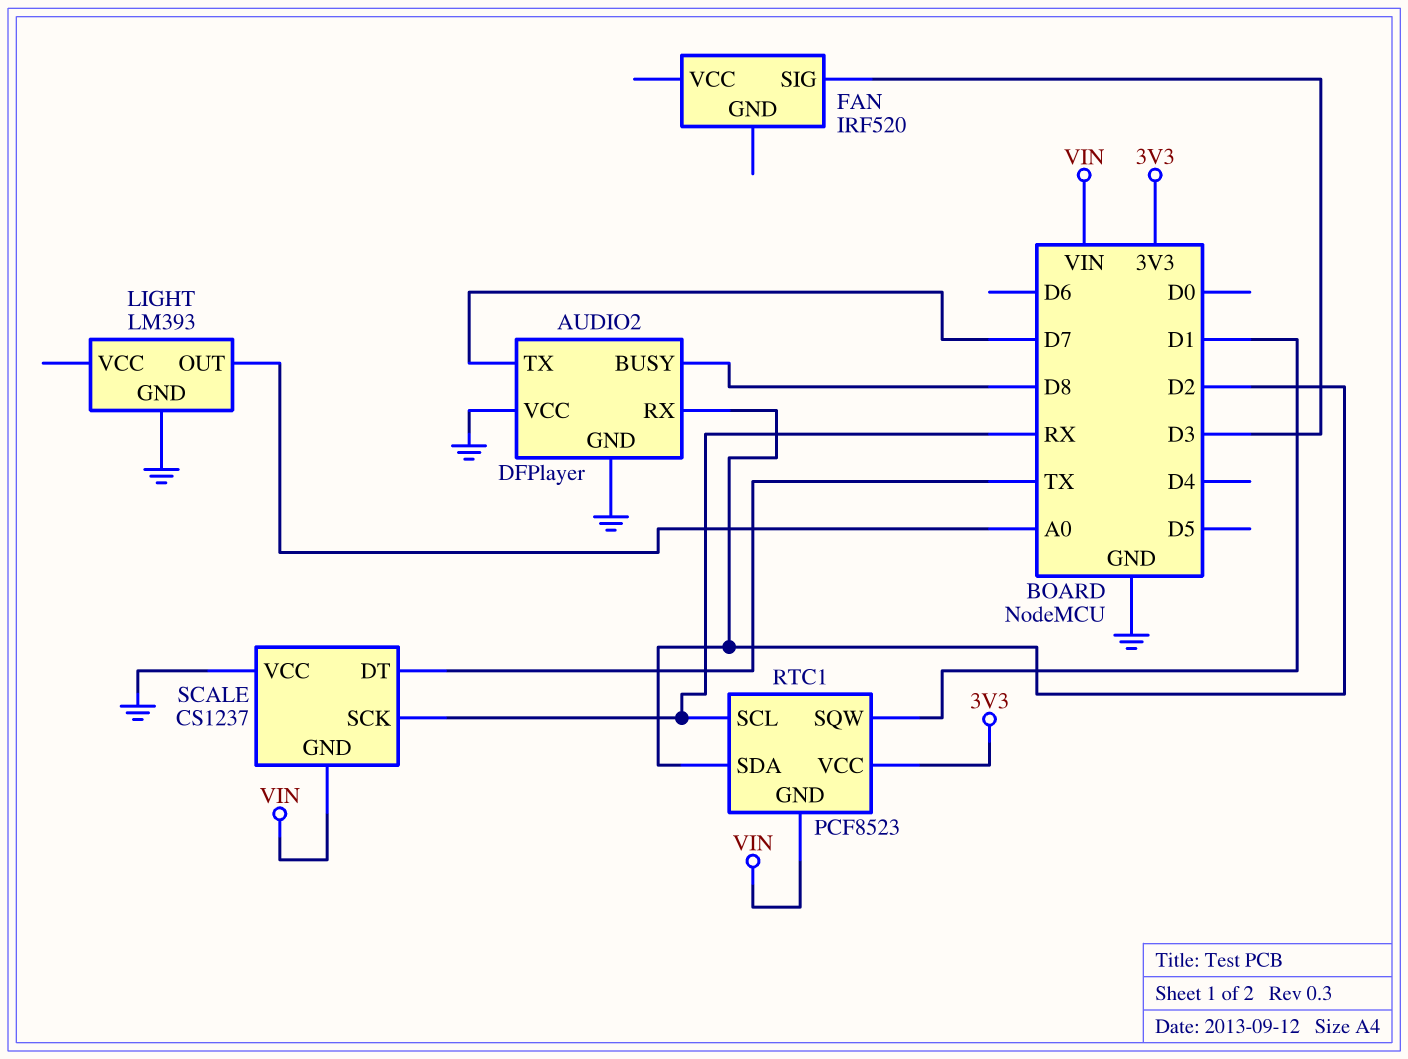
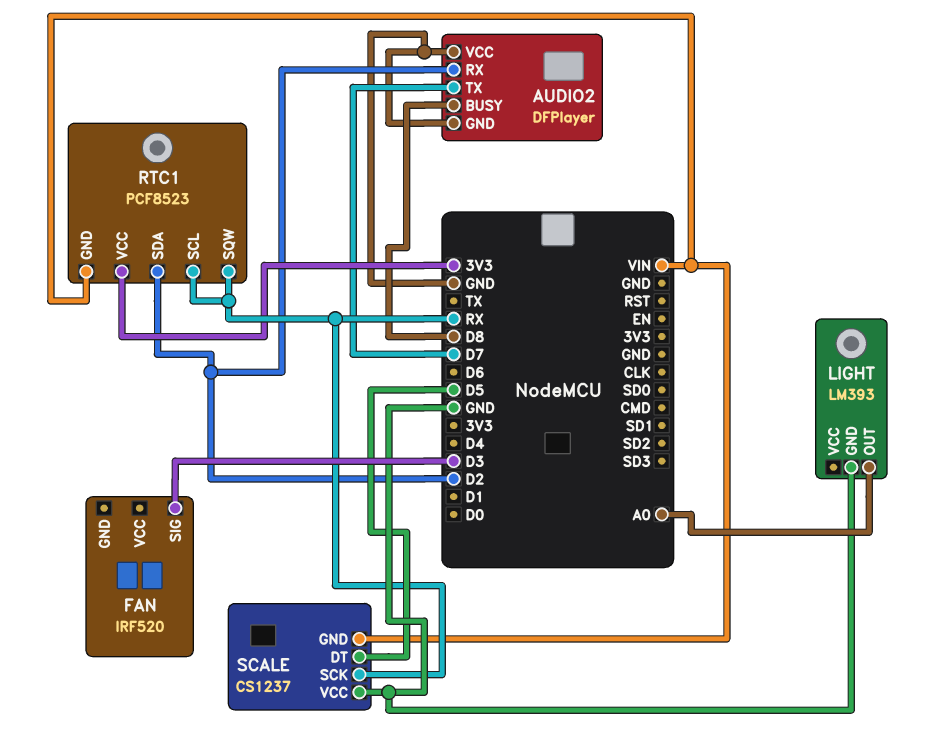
RTC1 pin SQW: D1 -> RX
SCALE pin DT: TX -> D5

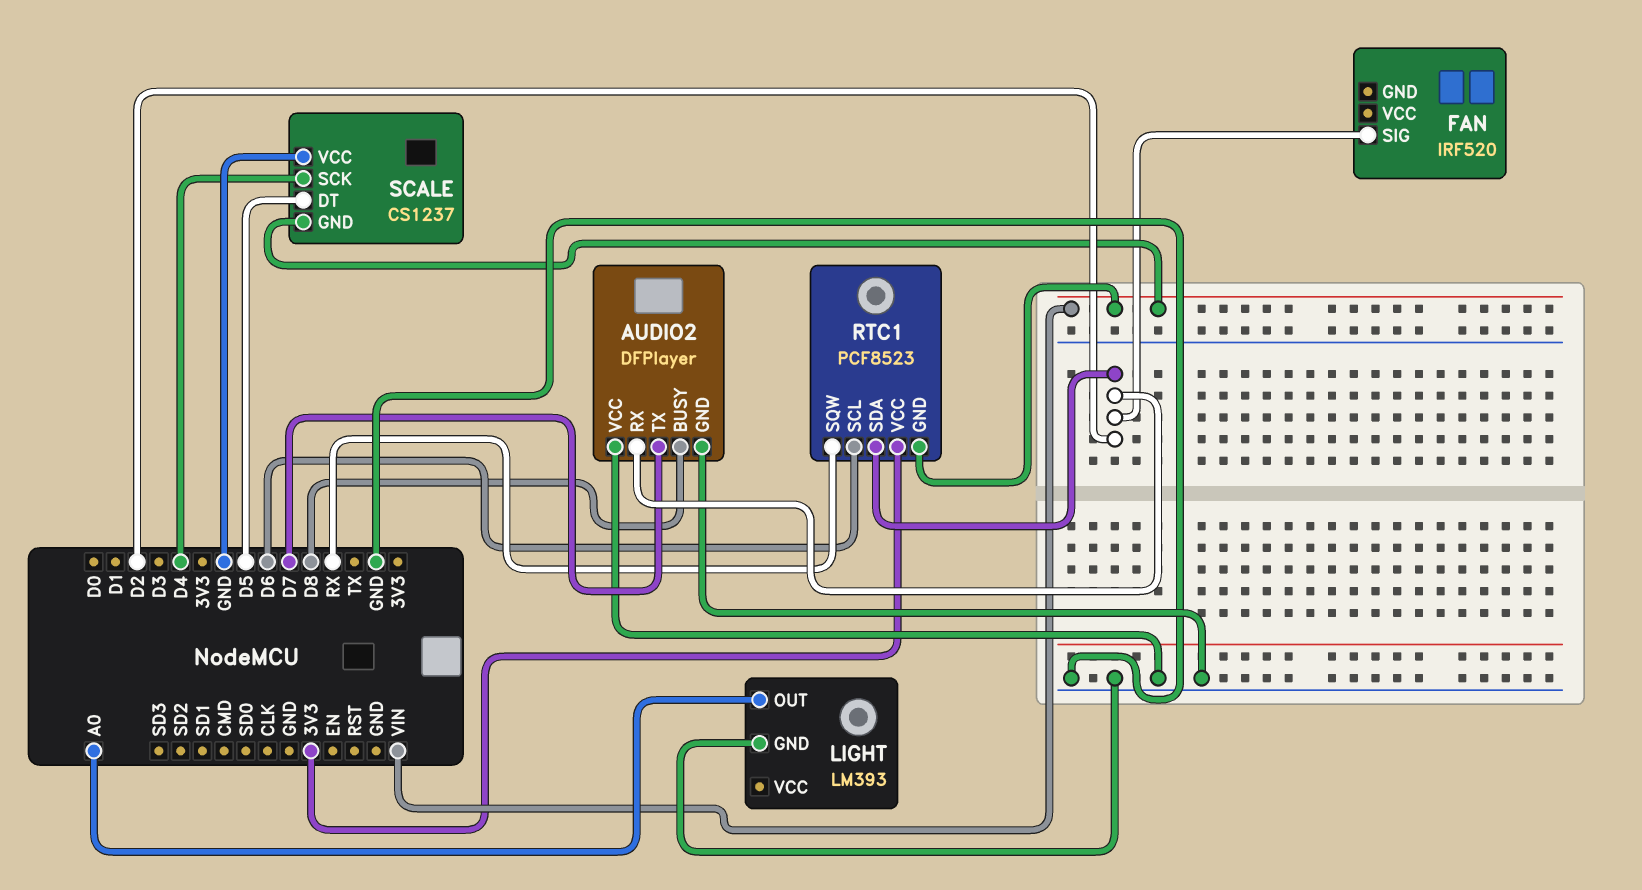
FAN pin SIG: D3 -> D2
RTC1 pin SCL: RX -> D6
SCALE pin SCK: RX -> D4

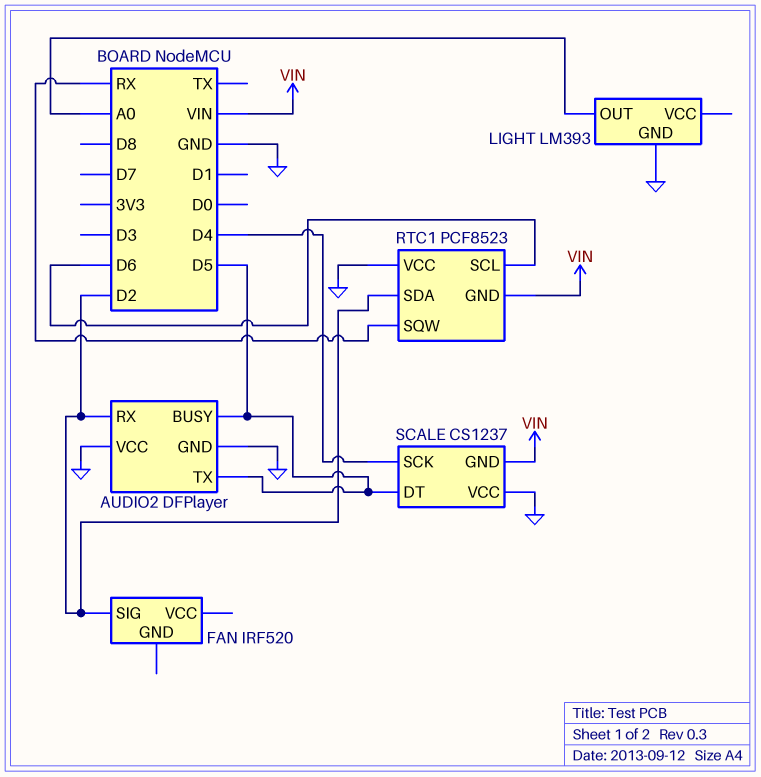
AUDIO2 pin BUSY: D8 -> D5
AUDIO2 pin TX: D7 -> D5
RTC1 pin VCC: 3V3 -> GND

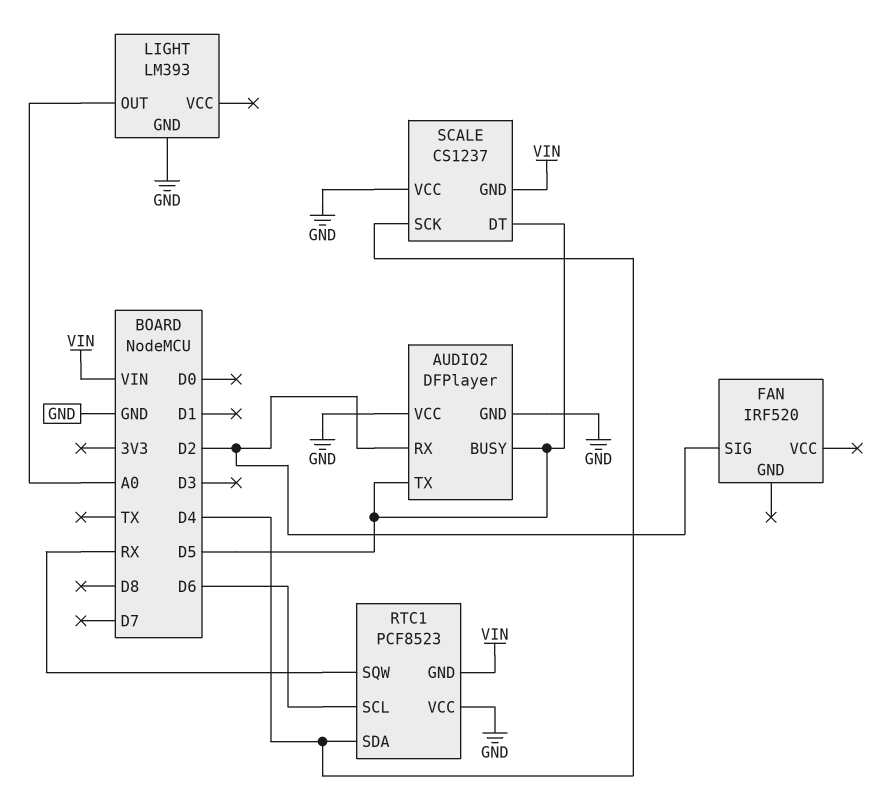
RTC1 pin SDA: D2 -> D4

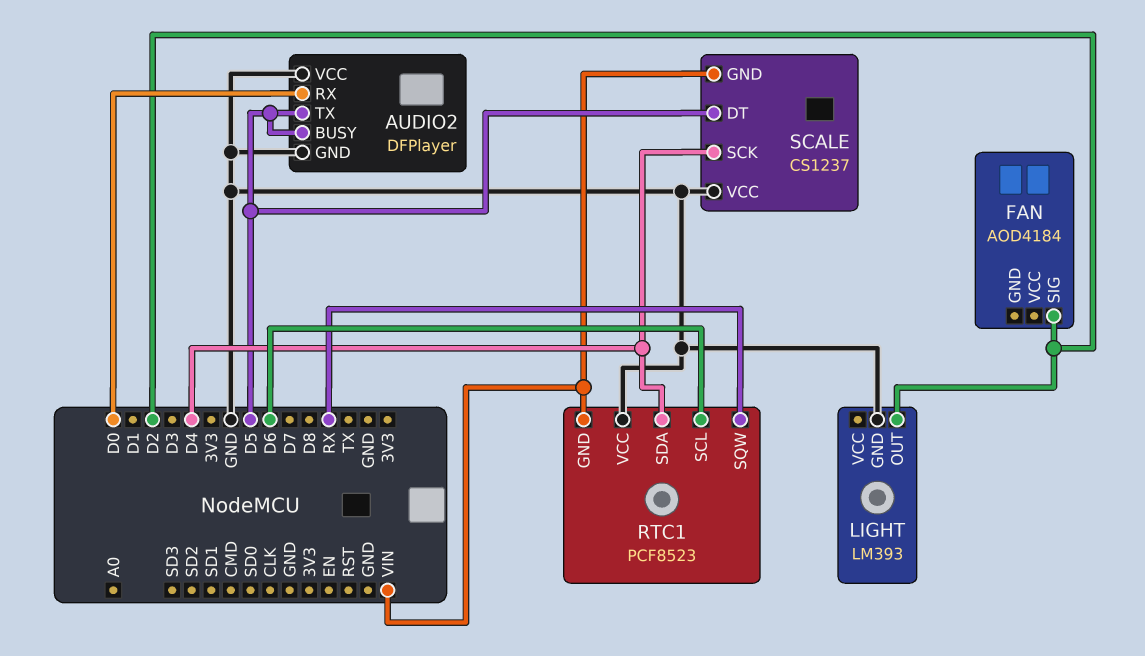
AUDIO2 pin RX: D2 -> D0
FAN: IRF520 -> AOD4184
LIGHT pin OUT: A0 -> D2

